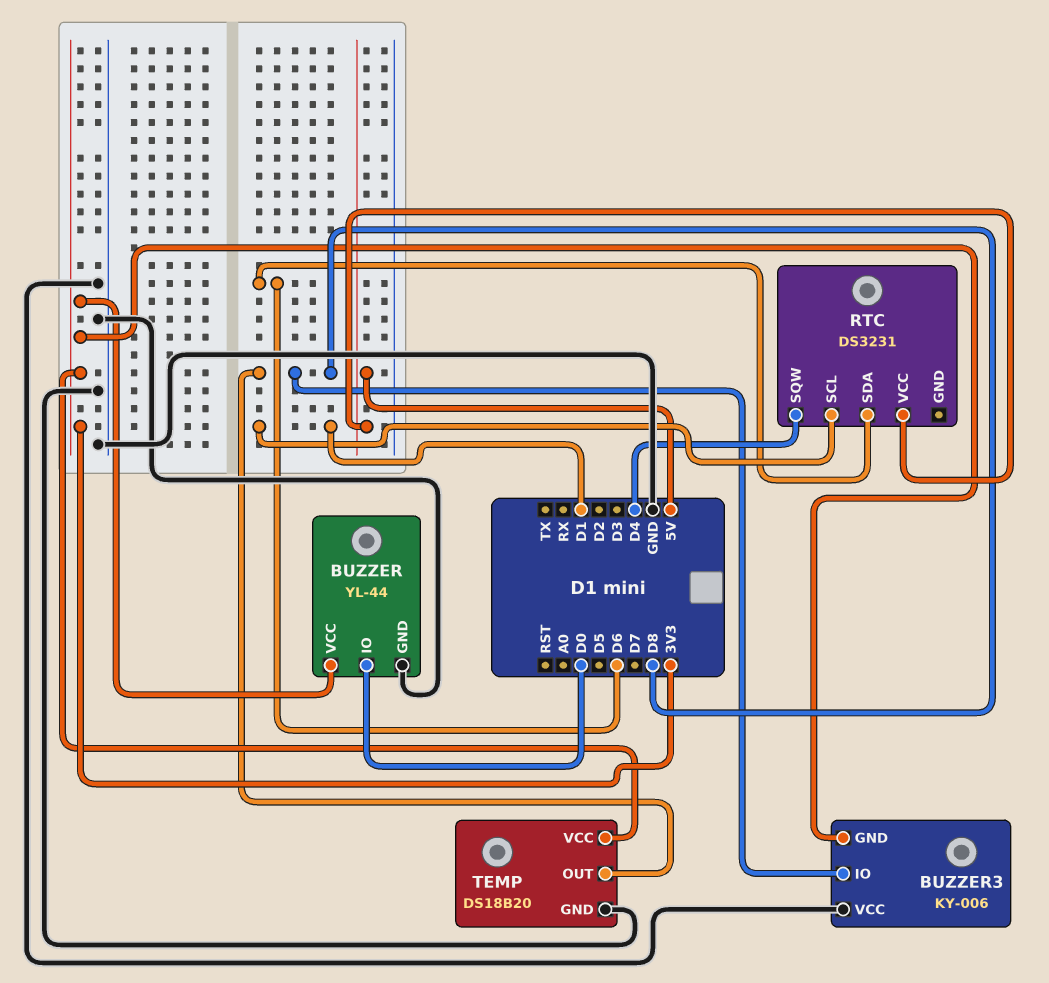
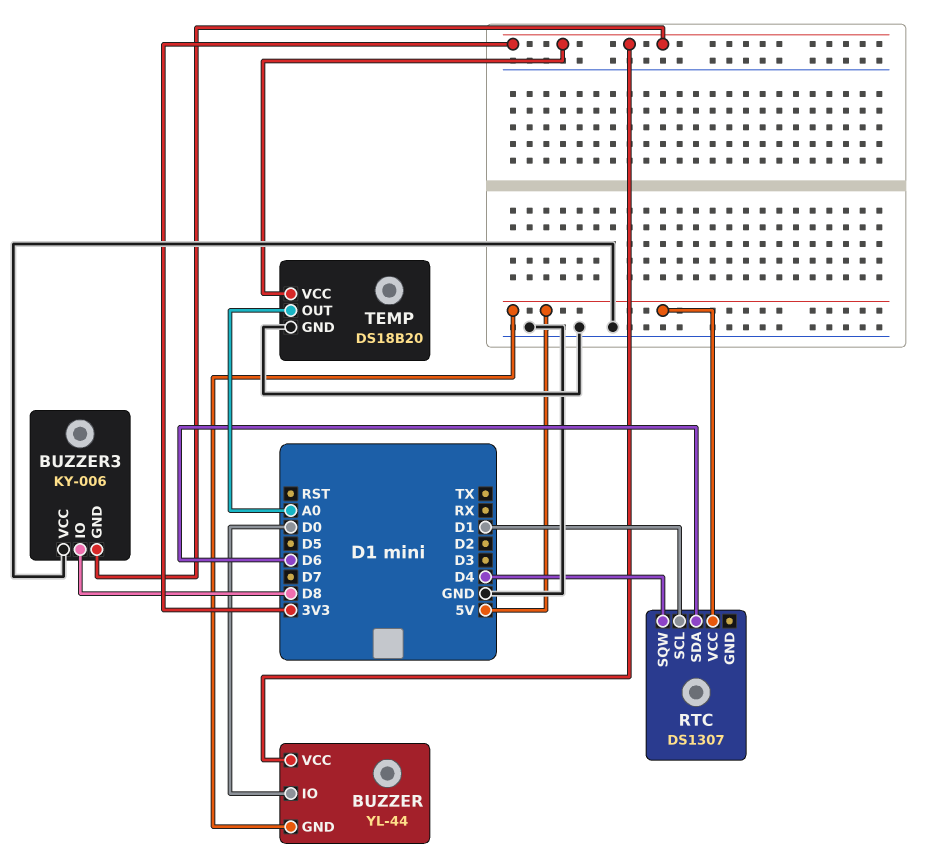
BUZZER pin GND: GND -> 5V
RTC: DS3231 -> DS1307
TEMP pin OUT: D8 -> A0

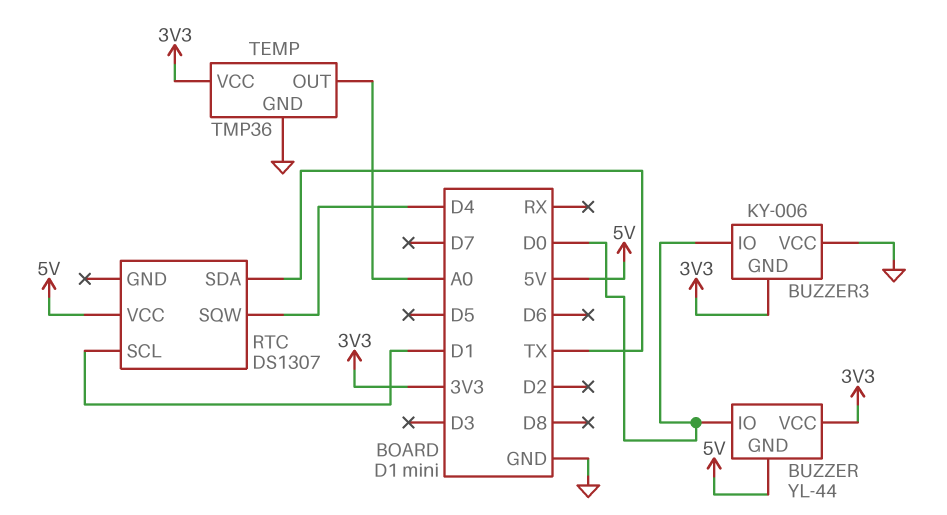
BUZZER3 pin IO: D8 -> D0
RTC pin SDA: D6 -> TX
TEMP: DS18B20 -> TMP36

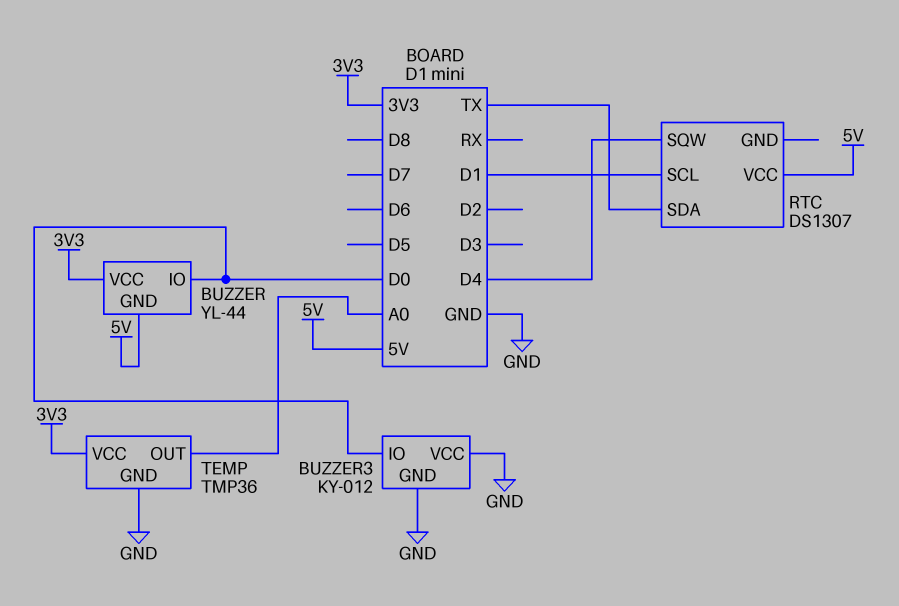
BUZZER3: KY-006 -> KY-012
BUZZER3 pin GND: 3V3 -> GND

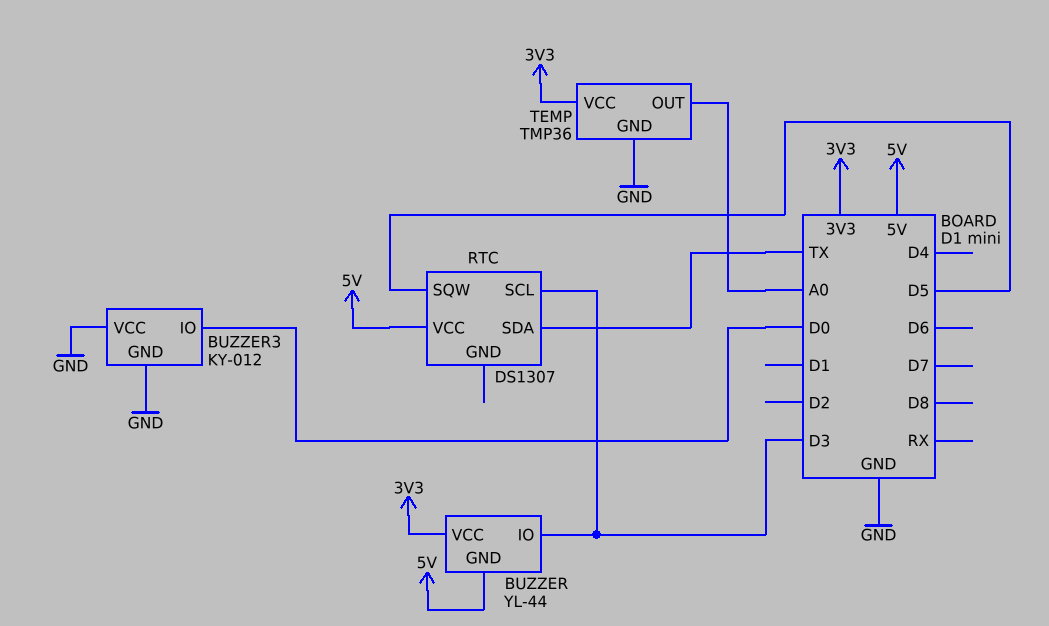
BUZZER pin IO: D0 -> D3
RTC pin SCL: D1 -> D3
RTC pin SQW: D4 -> D5

